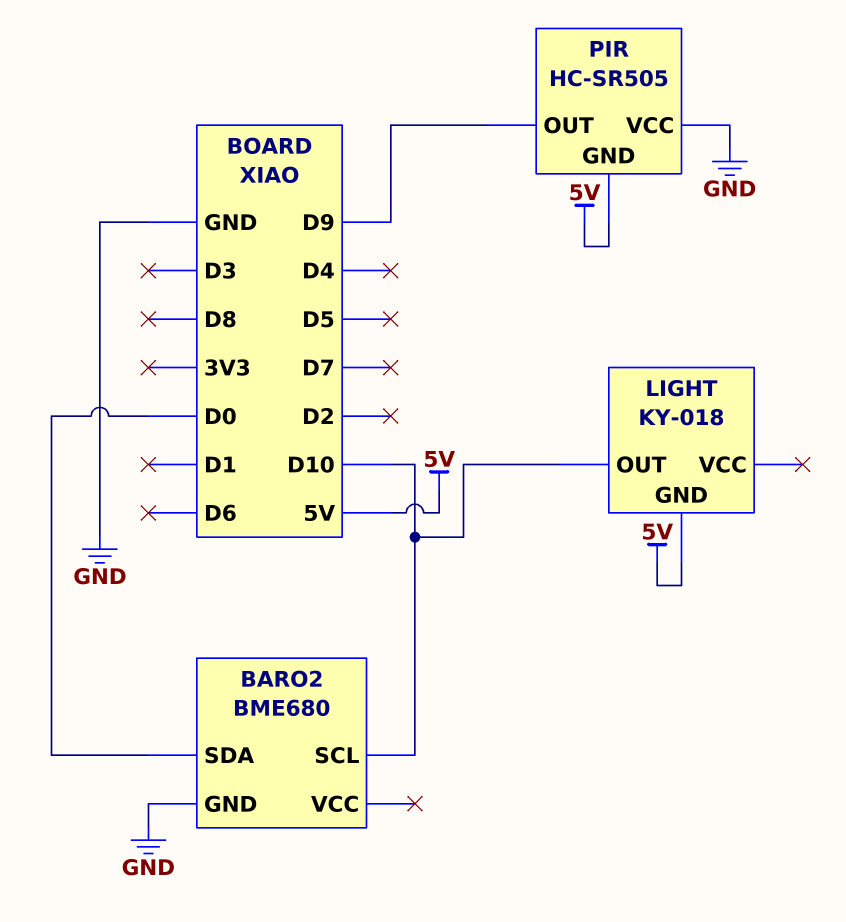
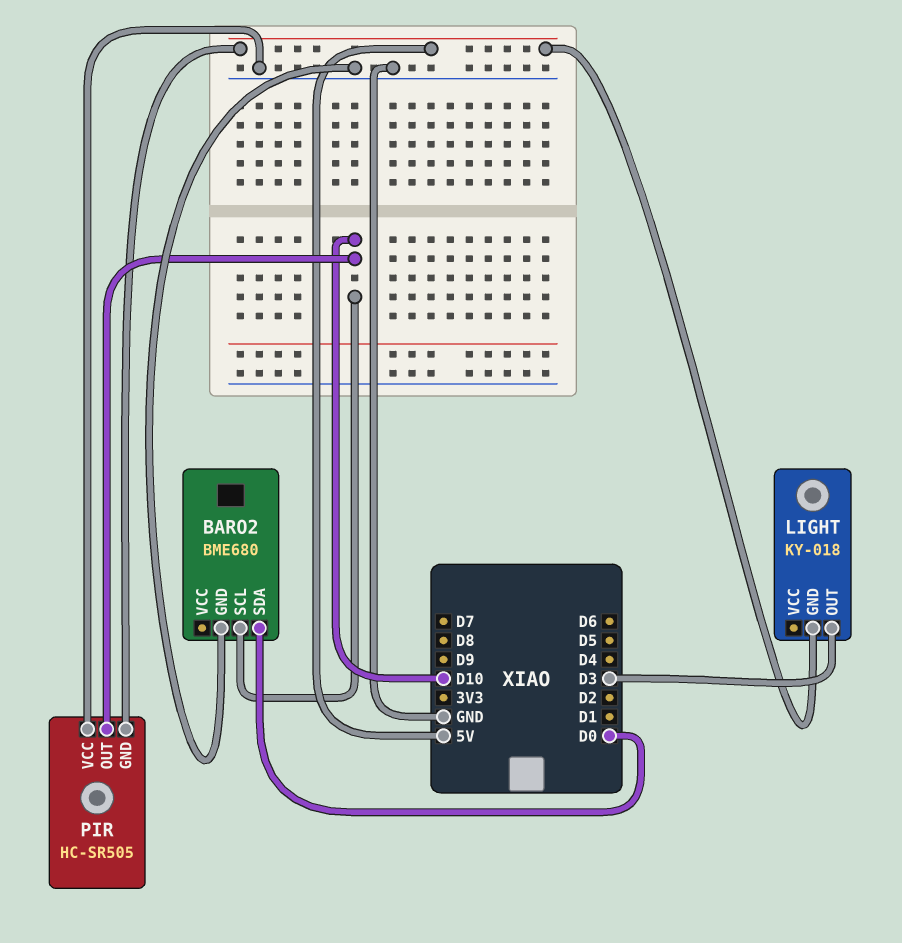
LIGHT pin OUT: D10 -> D3
PIR pin OUT: D9 -> D10

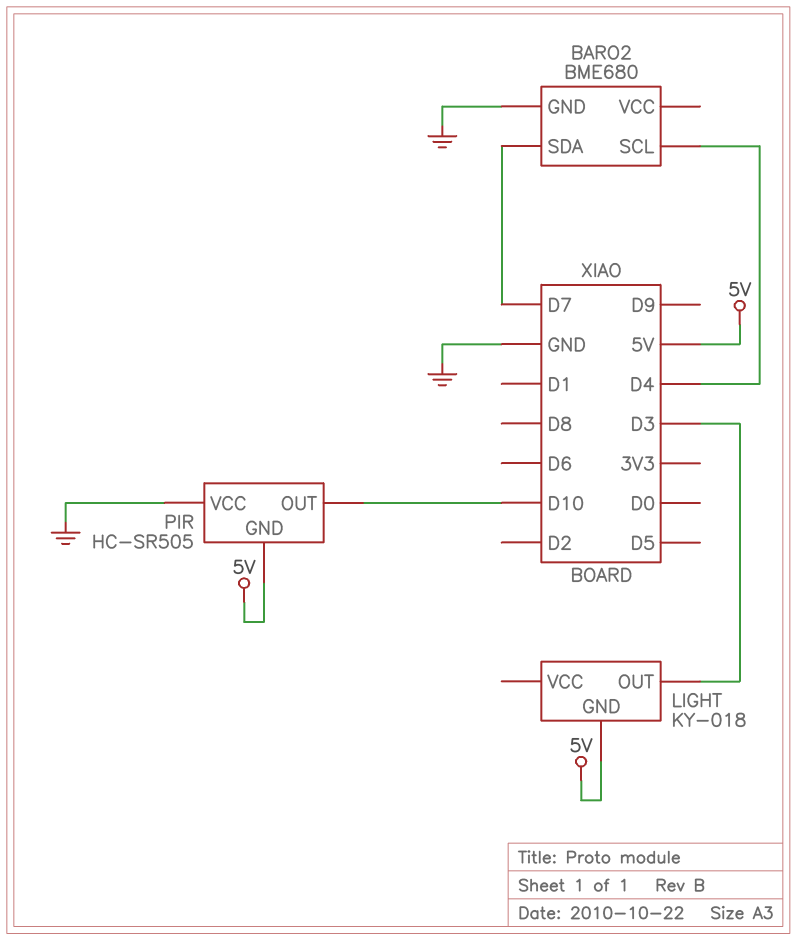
BARO2 pin SCL: D10 -> D4
BARO2 pin SDA: D0 -> D7

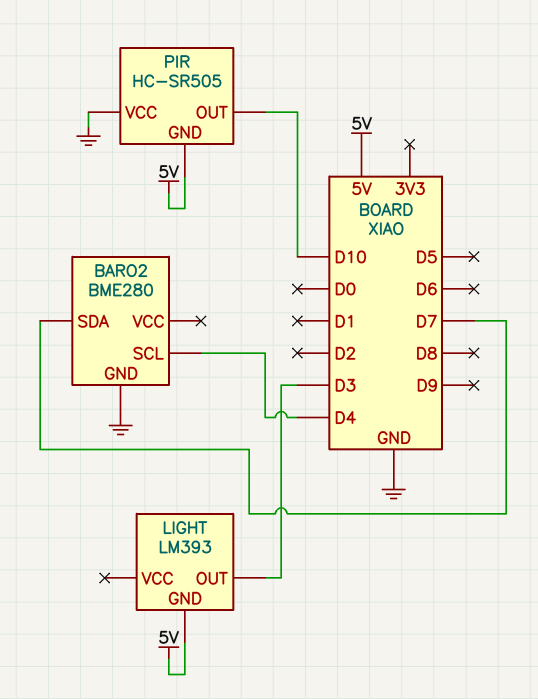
BARO2: BME680 -> BME280
LIGHT: KY-018 -> LM393

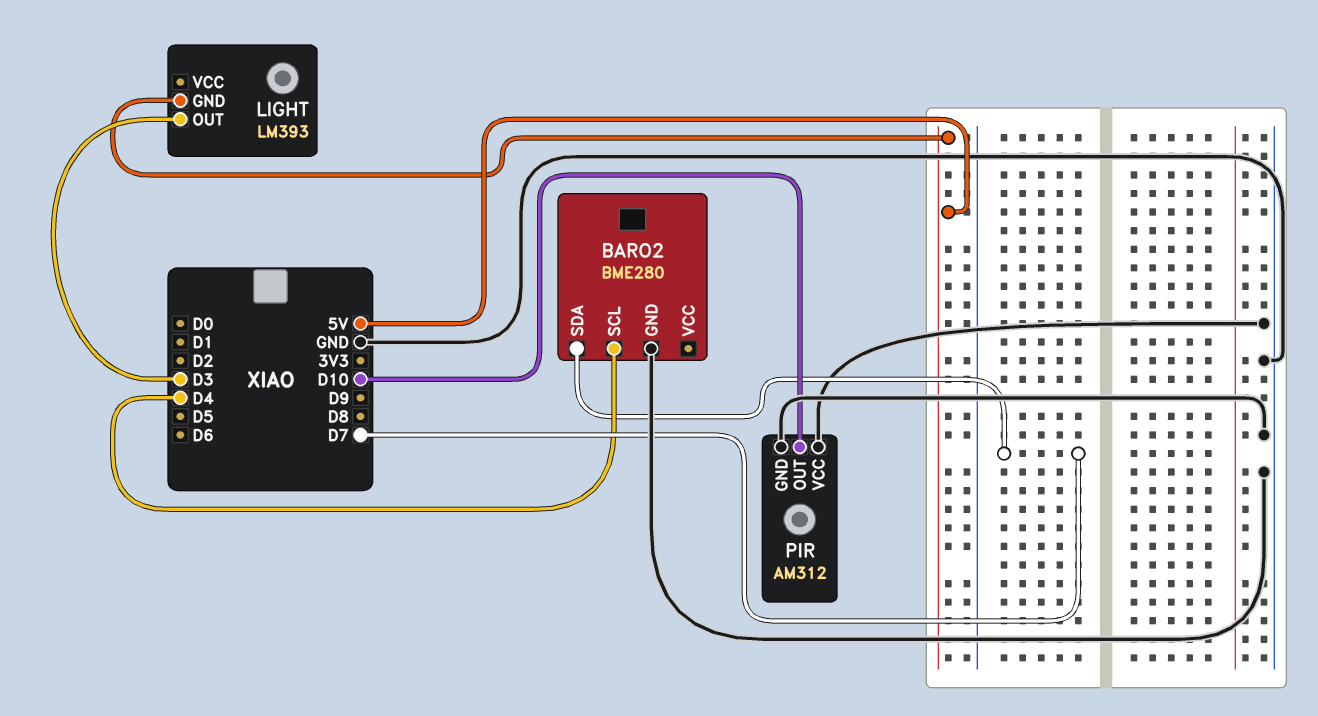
PIR: HC-SR505 -> AM312
PIR pin GND: 5V -> GND

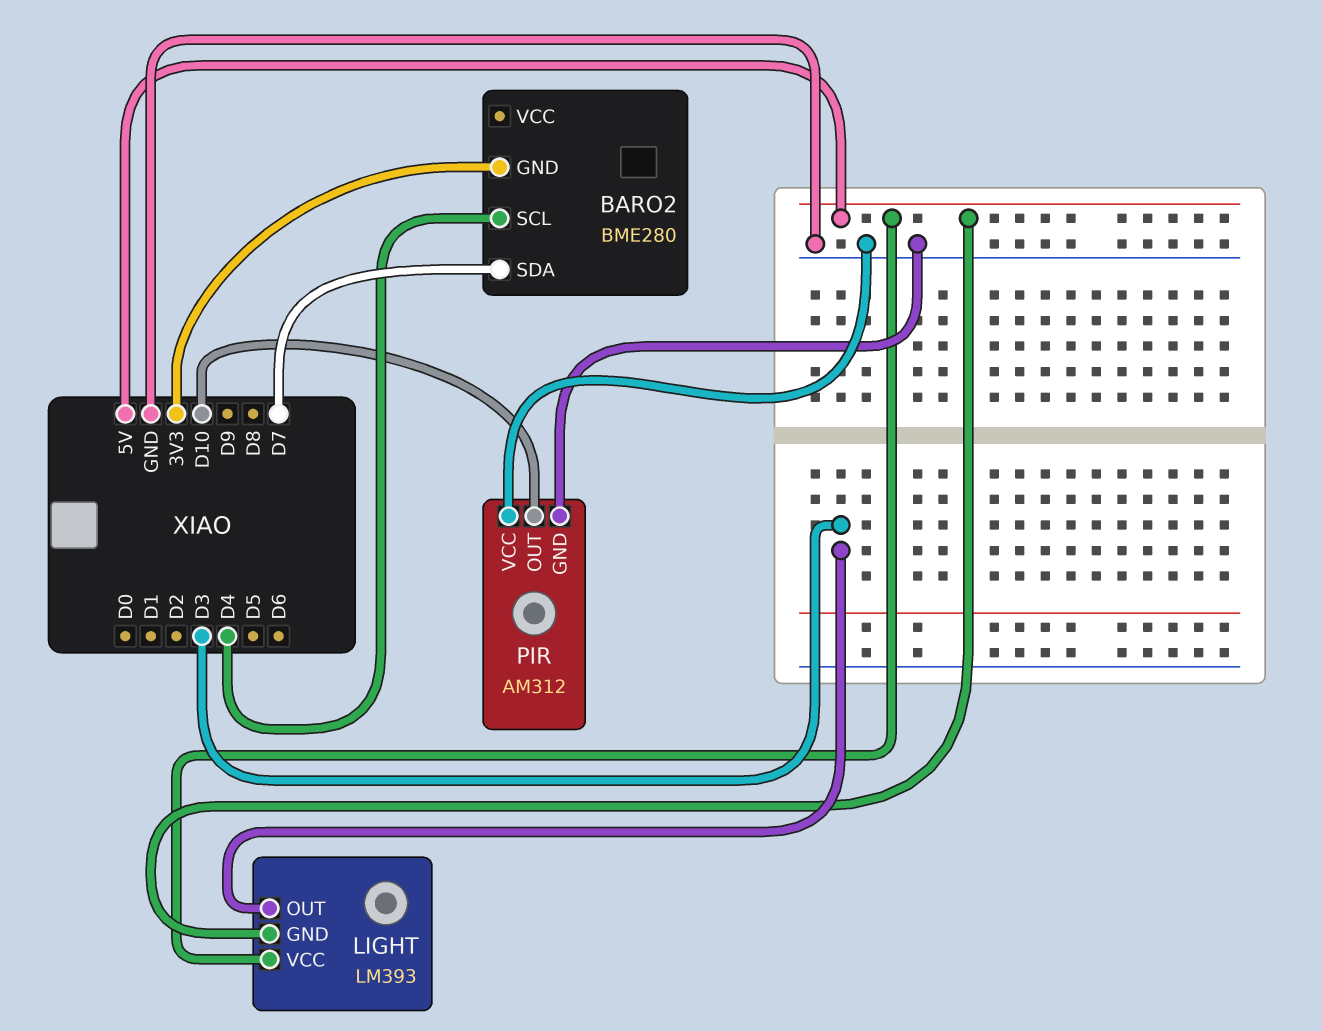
BARO2 pin GND: GND -> 3V3
LIGHT pin VCC: none -> 5V

